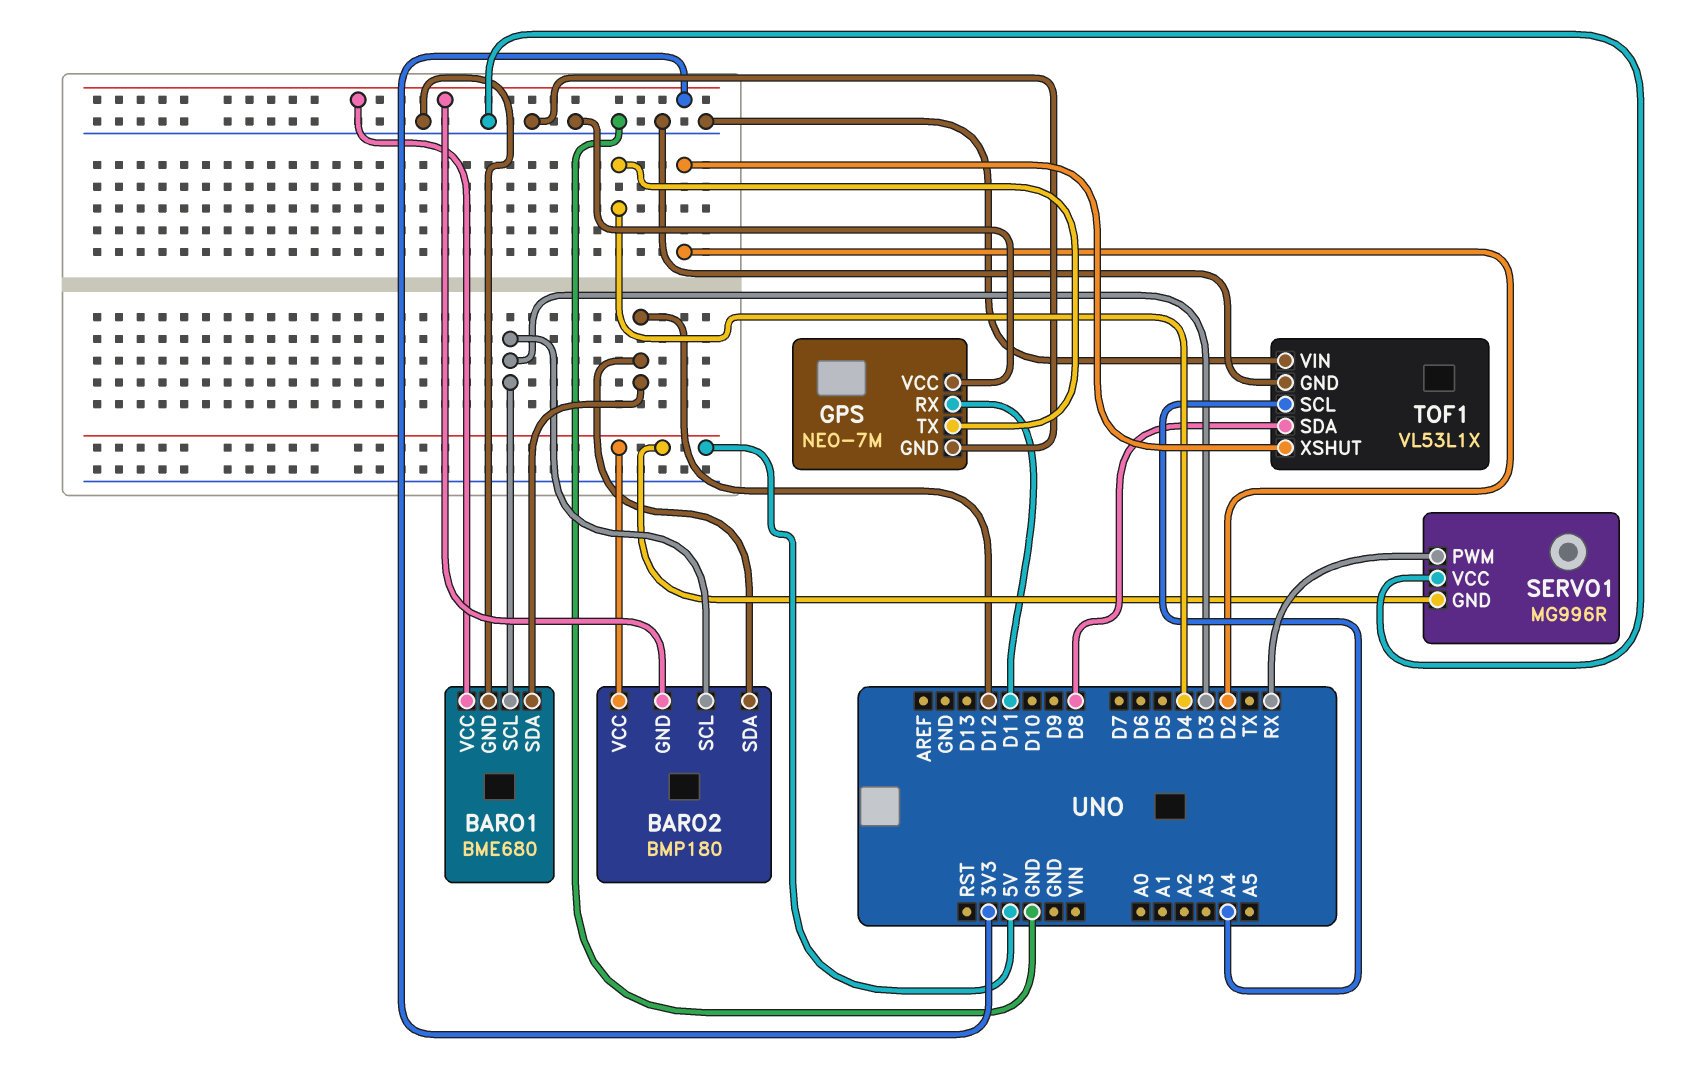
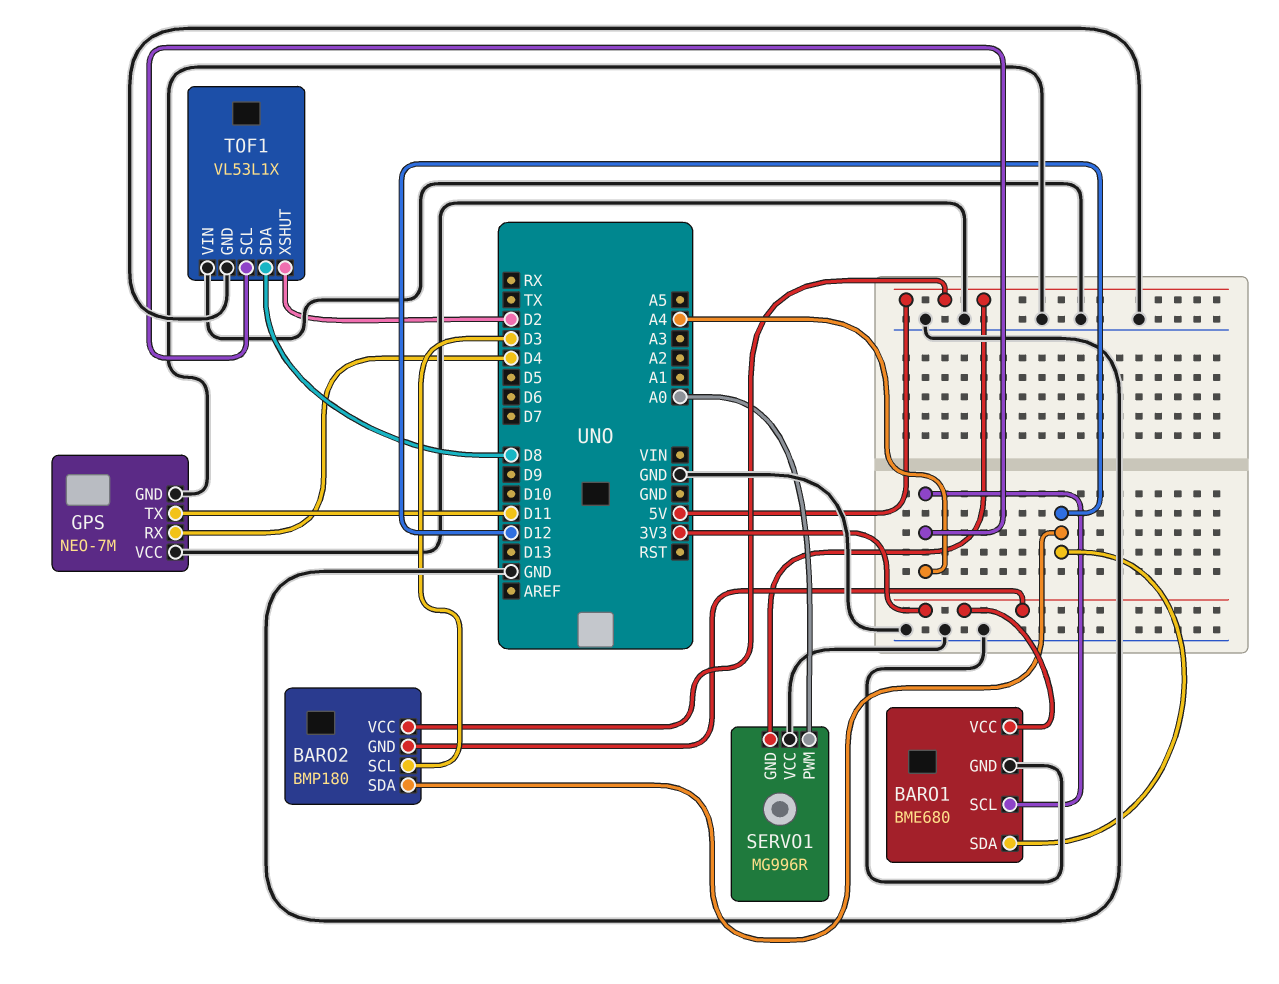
BARO1 pin SCL: D3 -> A4
GPS pin RX: D11 -> D4
GPS pin TX: D4 -> D11
SERVO1 pin PWM: RX -> A0

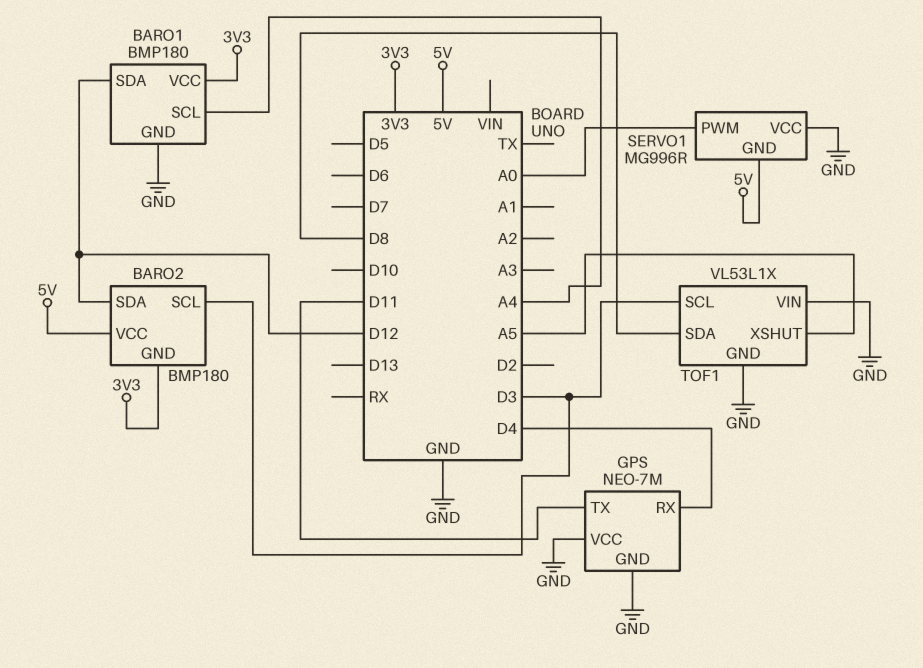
BARO1: BME680 -> BMP180
TOF1 pin SCL: A4 -> D3
TOF1 pin XSHUT: D2 -> A5

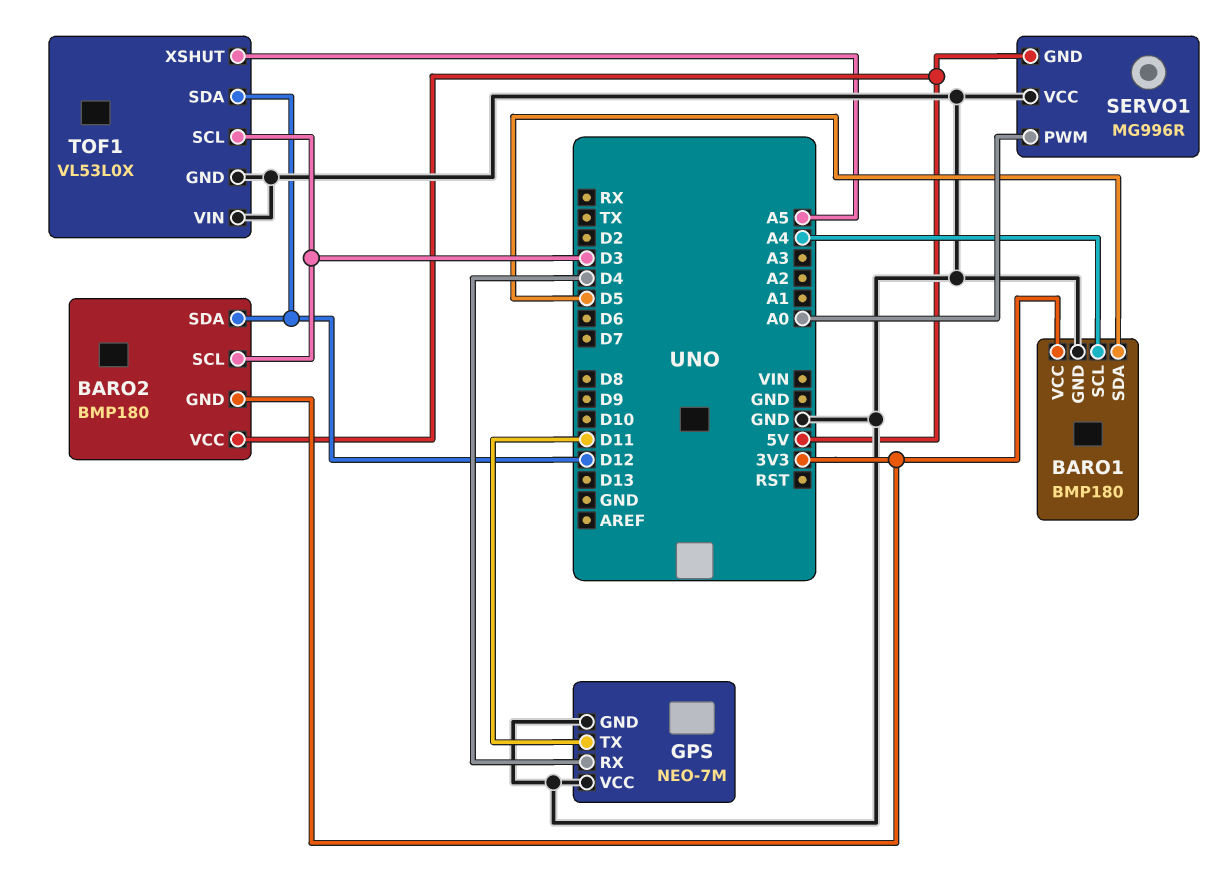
BARO1 pin SDA: D12 -> D5
TOF1: VL53L1X -> VL53L0X
TOF1 pin SDA: D8 -> D12

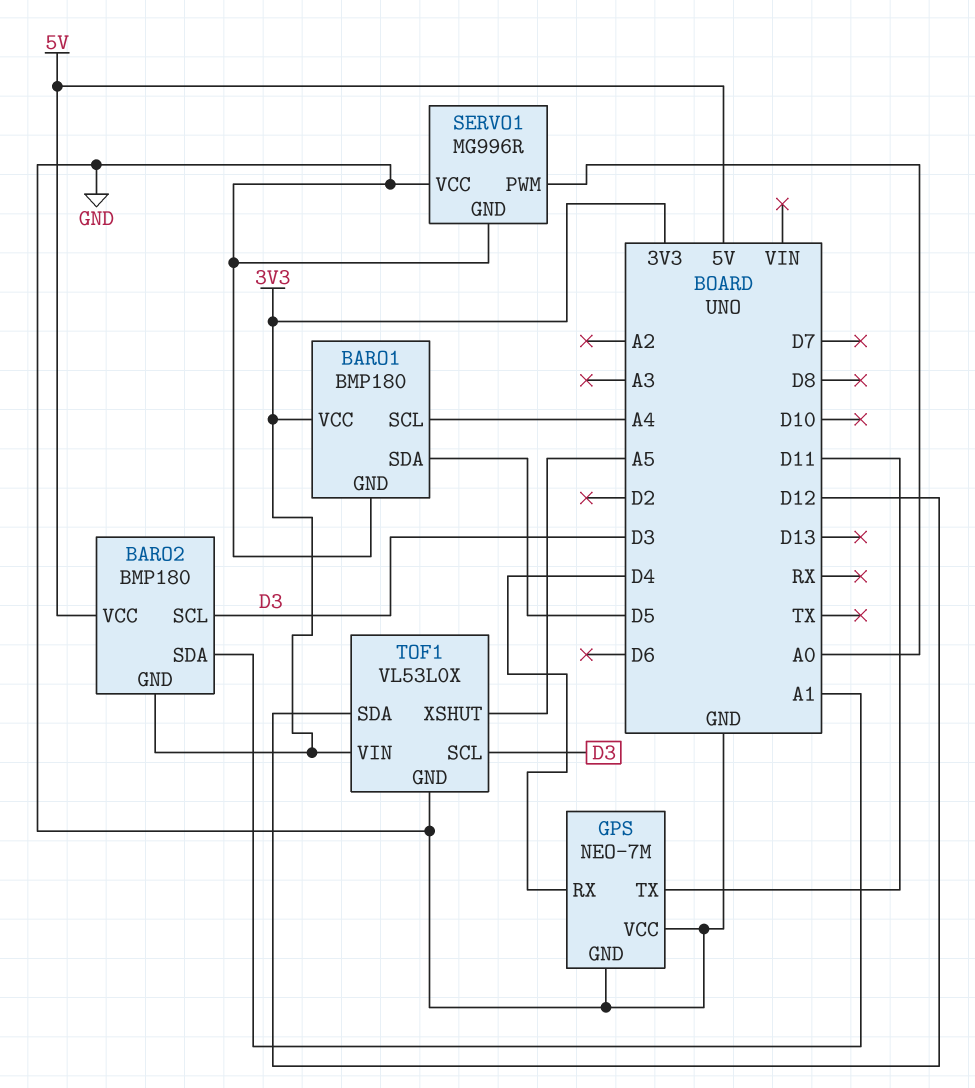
BARO2 pin SDA: D12 -> A1
SERVO1 pin GND: 5V -> GND
TOF1 pin VIN: GND -> 3V3

